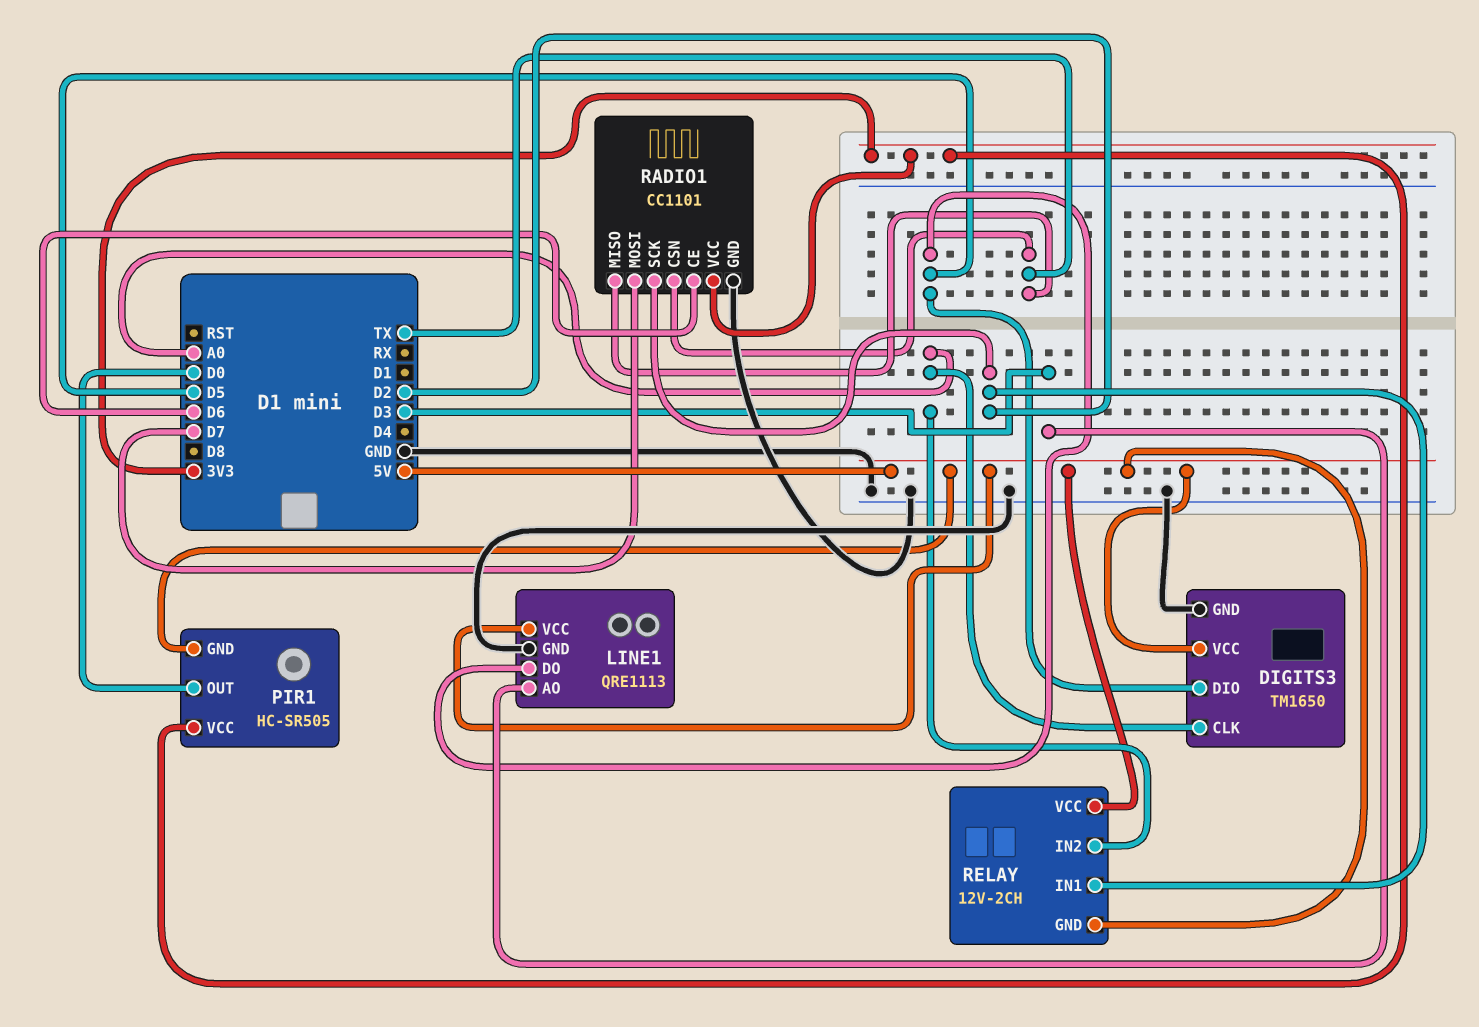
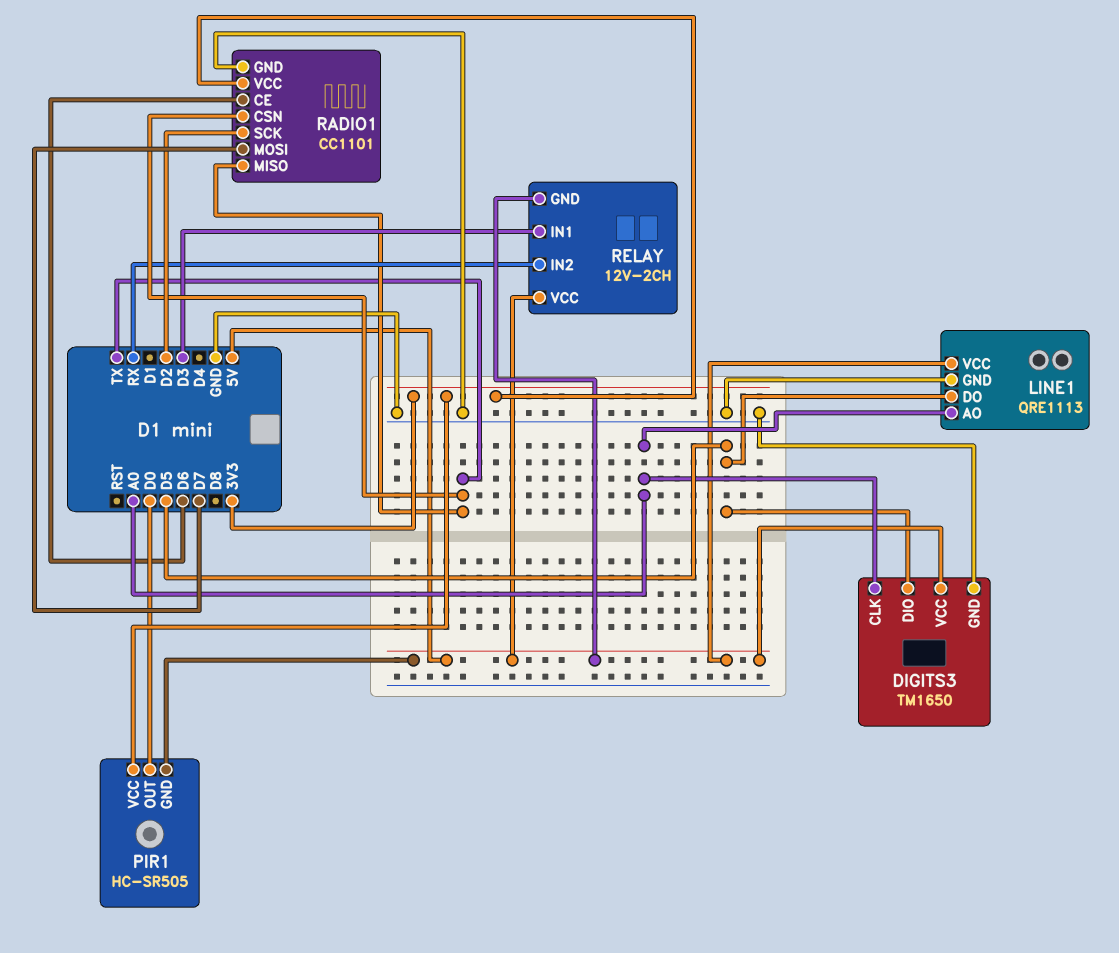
LINE1 pin AO: D3 -> A0
RELAY pin IN1: D2 -> D3
RELAY pin IN2: A0 -> RX

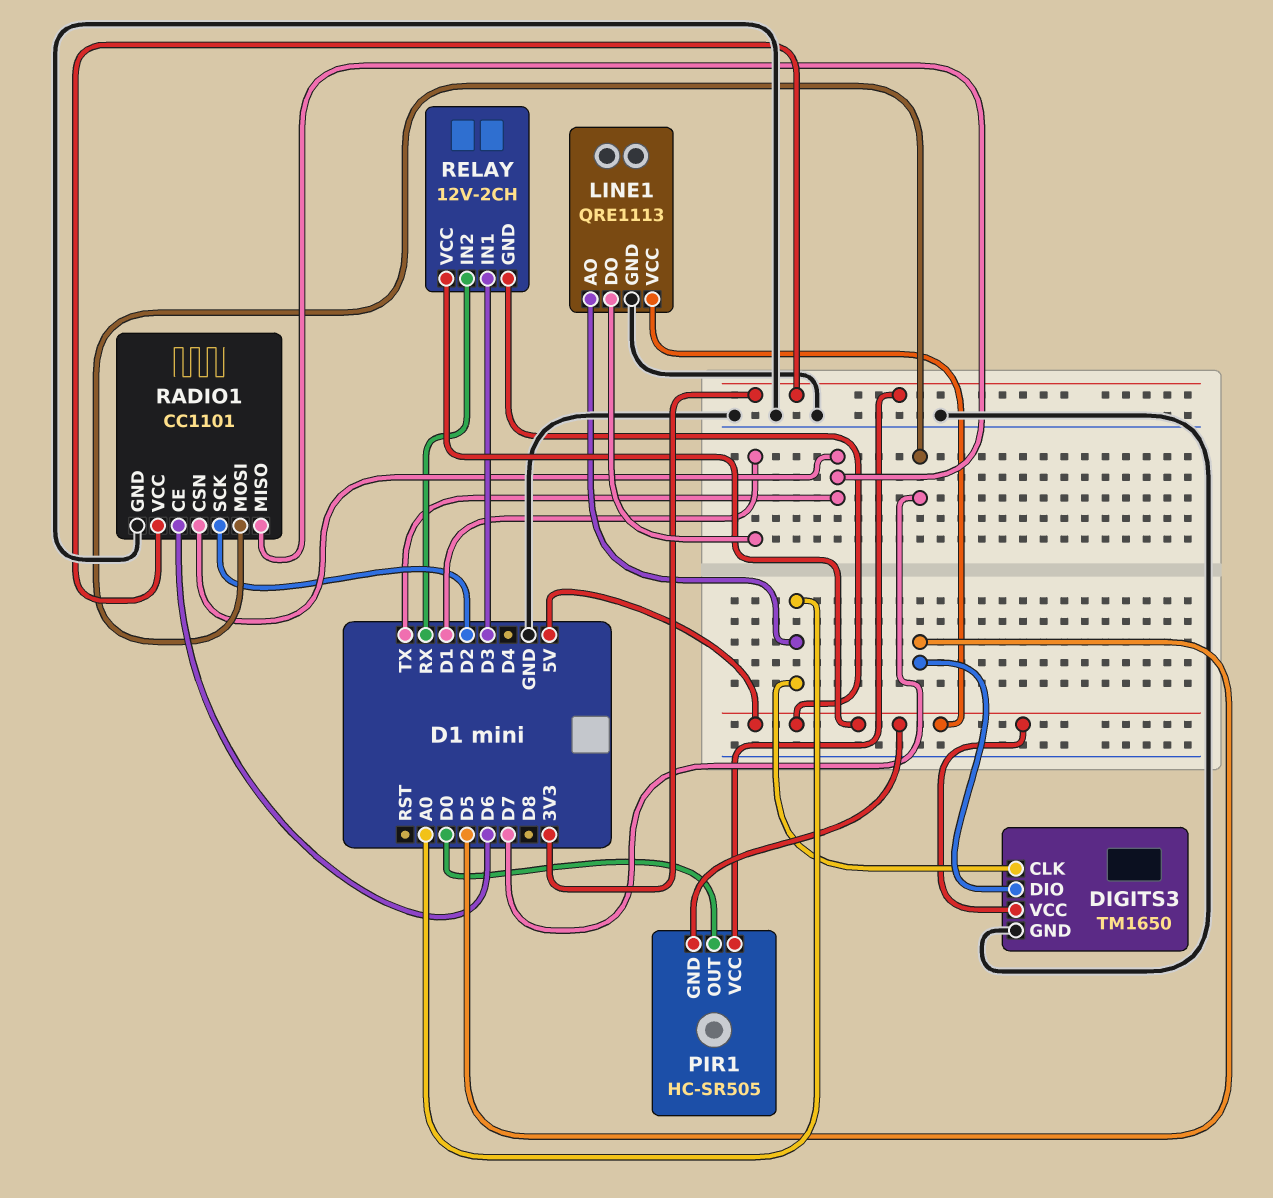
LINE1 pin DO: D5 -> D1

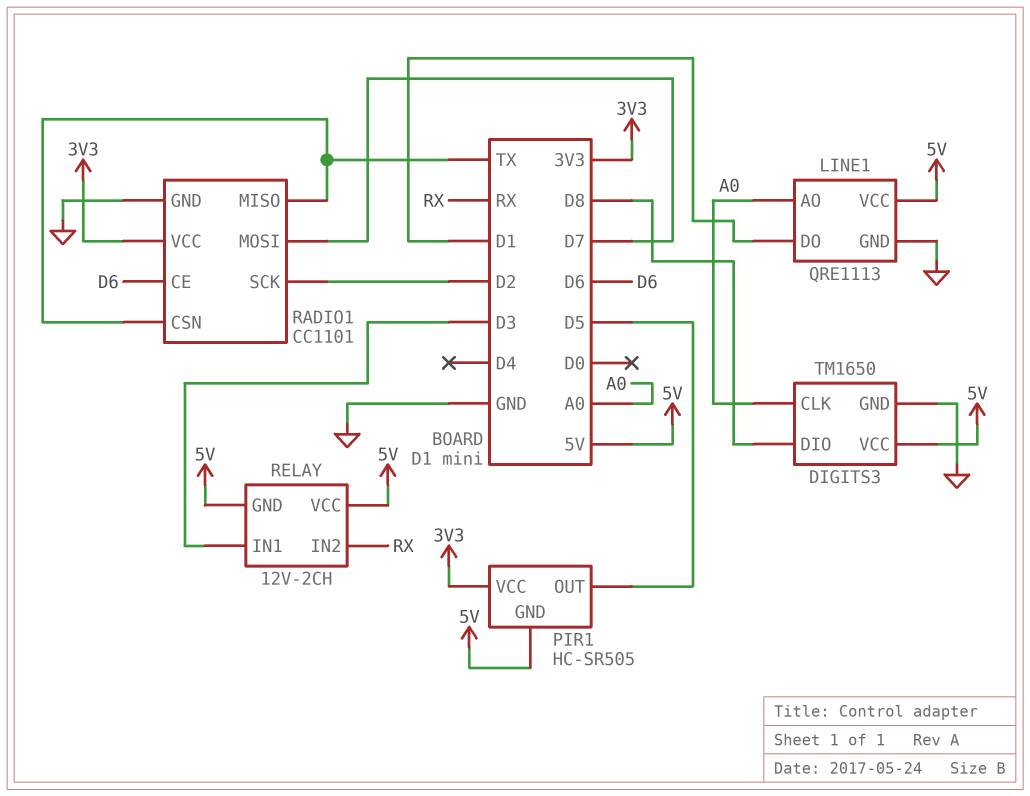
DIGITS3 pin DIO: D5 -> D8
PIR1 pin OUT: D0 -> D5

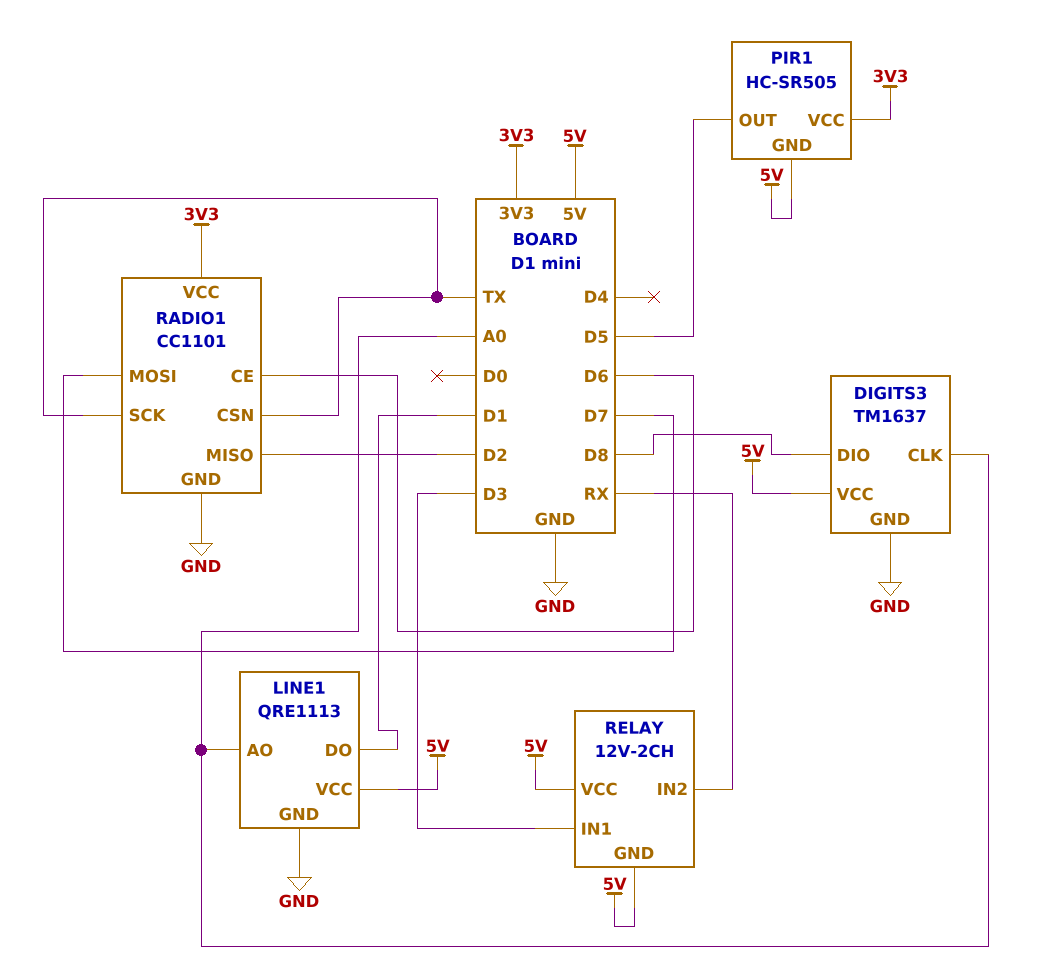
DIGITS3: TM1650 -> TM1637
RADIO1 pin MISO: TX -> D2
RADIO1 pin SCK: D2 -> TX

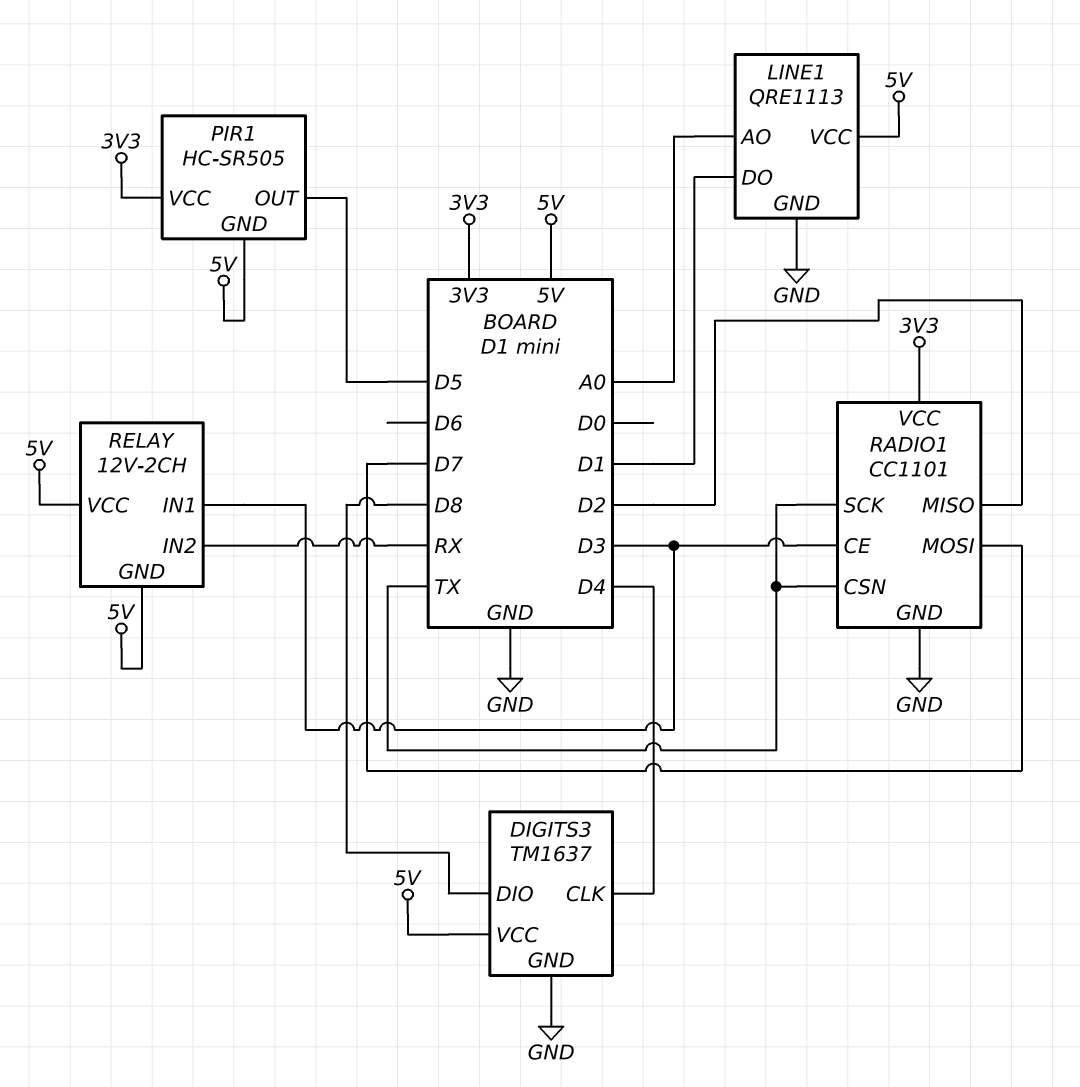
DIGITS3 pin CLK: A0 -> D4
RADIO1 pin CE: D6 -> D3

